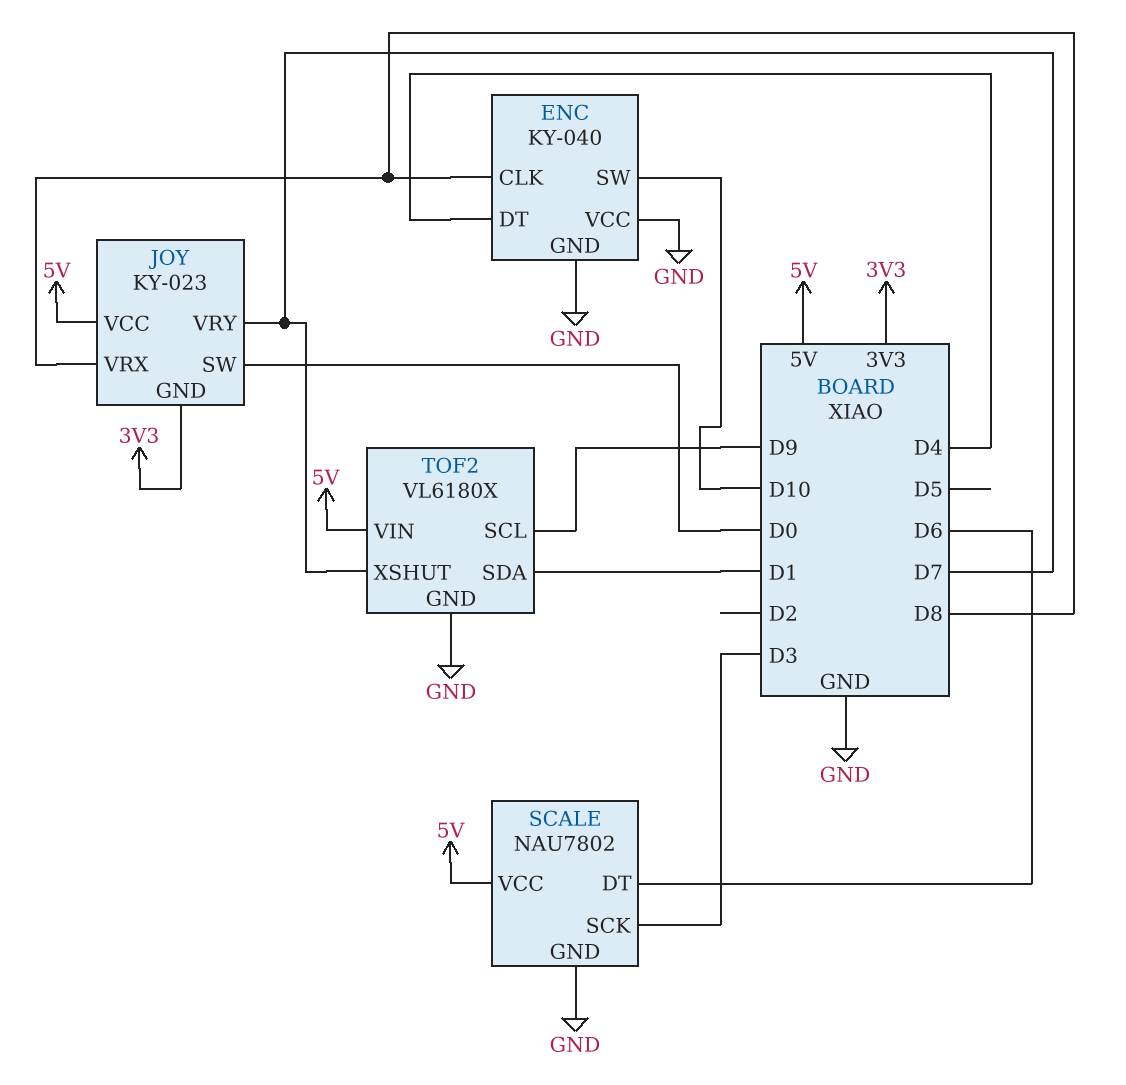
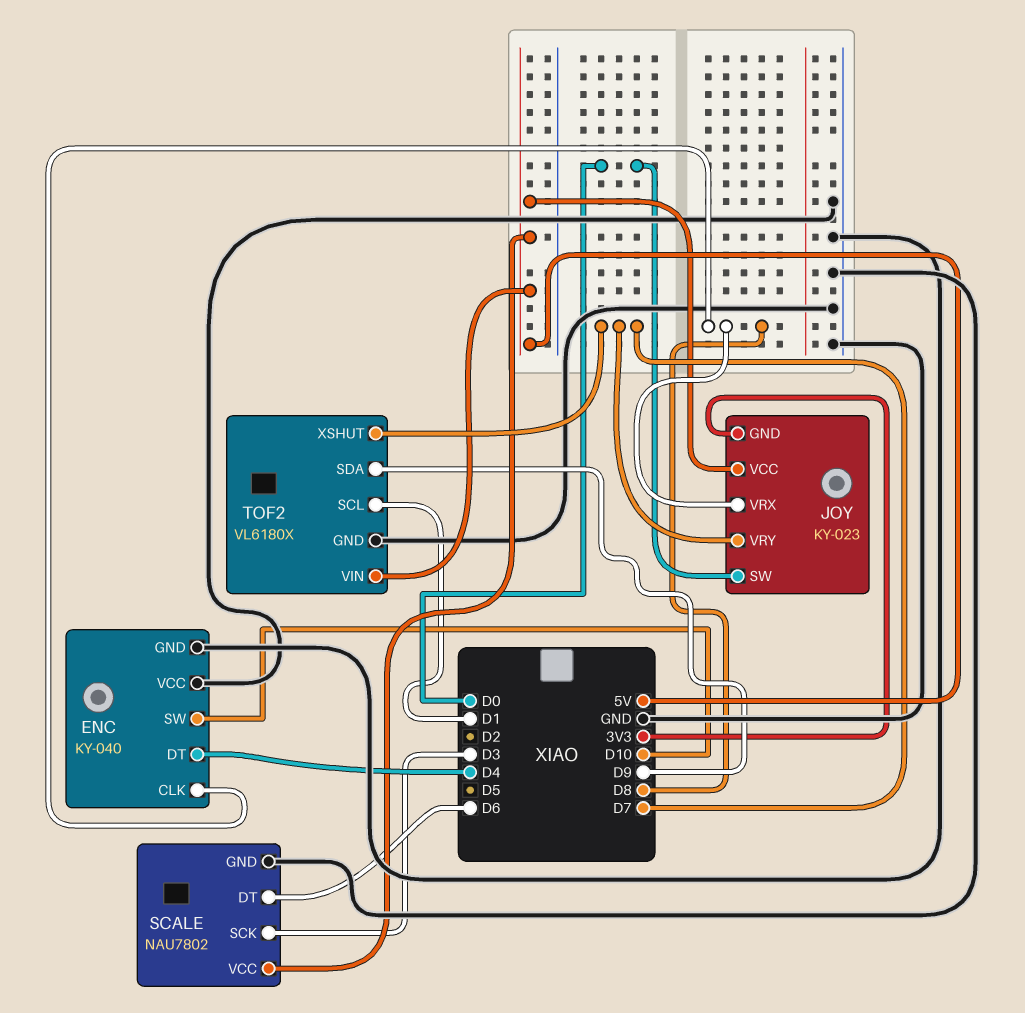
TOF2 pin SCL: D9 -> D1
TOF2 pin SDA: D1 -> D9

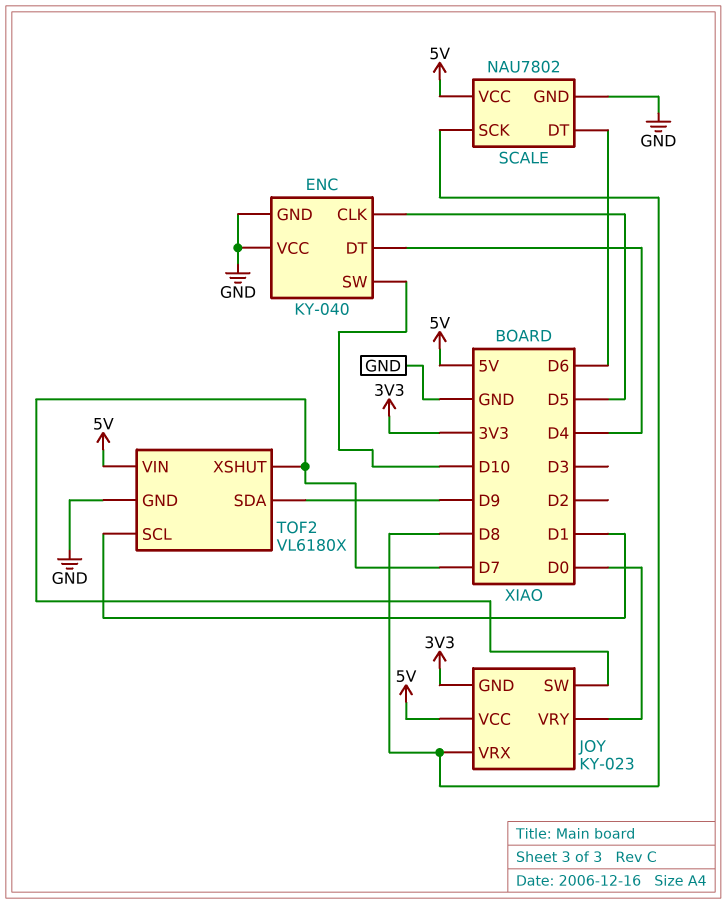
ENC pin CLK: D8 -> D5
JOY pin SW: D0 -> D7
JOY pin VRY: D7 -> D0
SCALE pin SCK: D3 -> D8

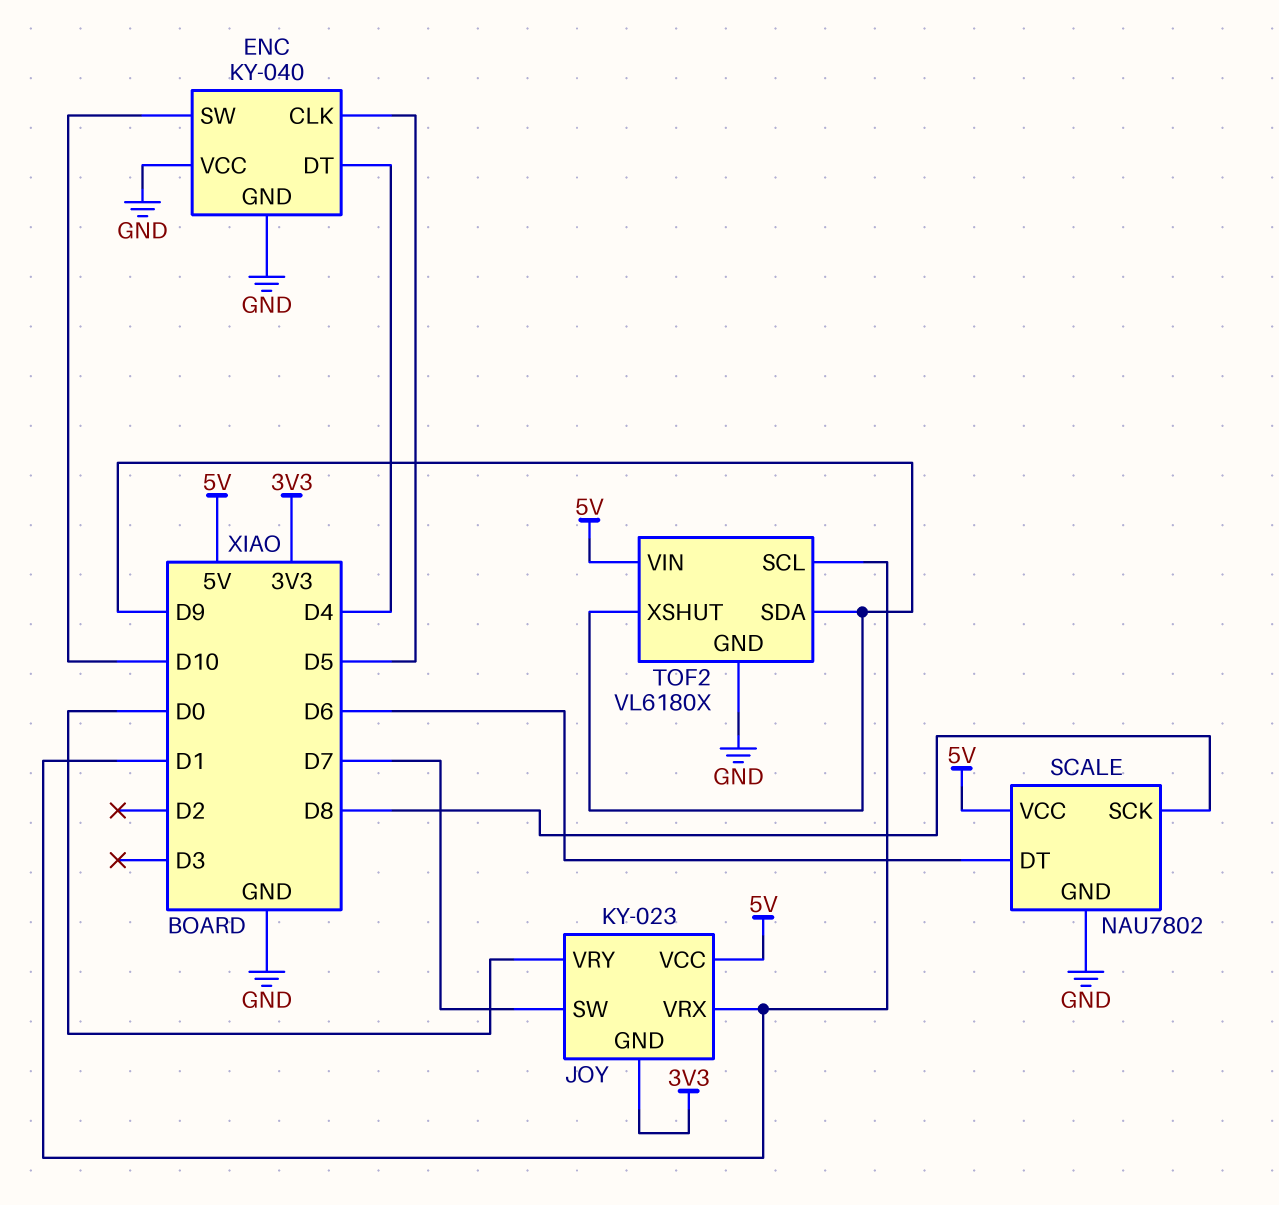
JOY pin VRX: D8 -> D1
TOF2 pin XSHUT: D7 -> D9

